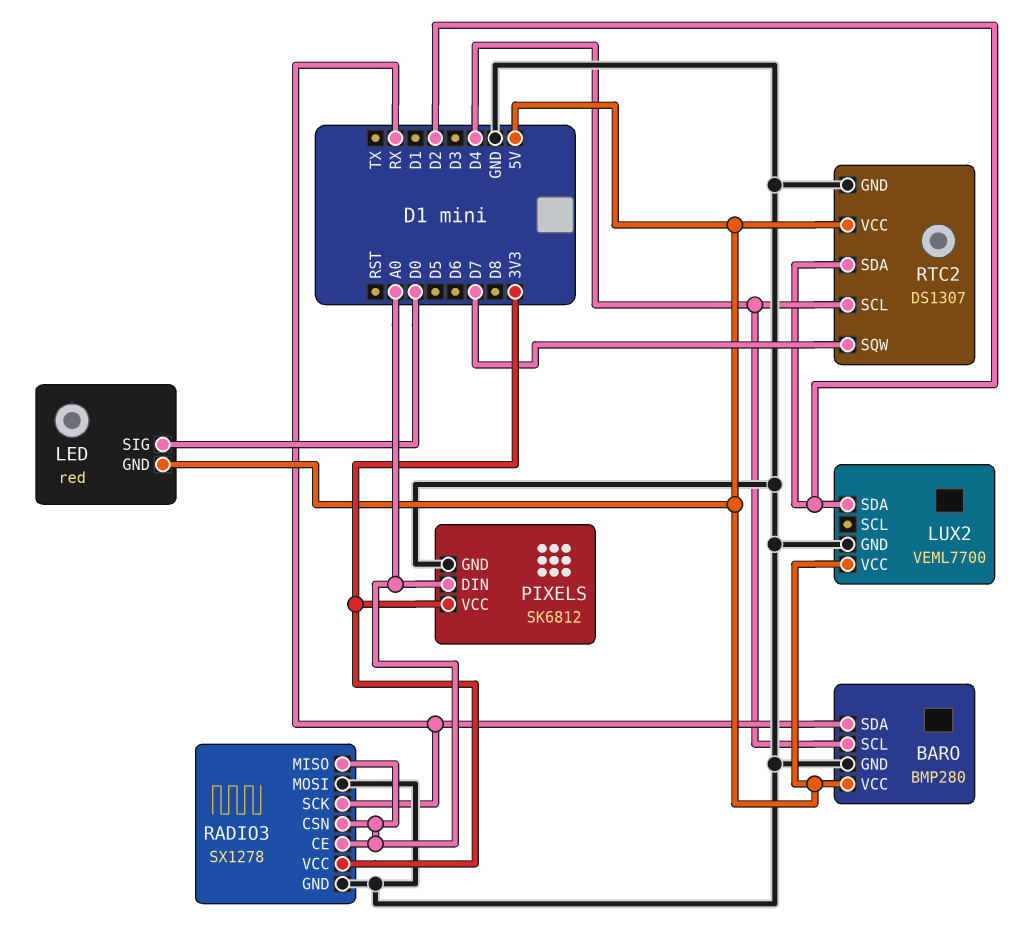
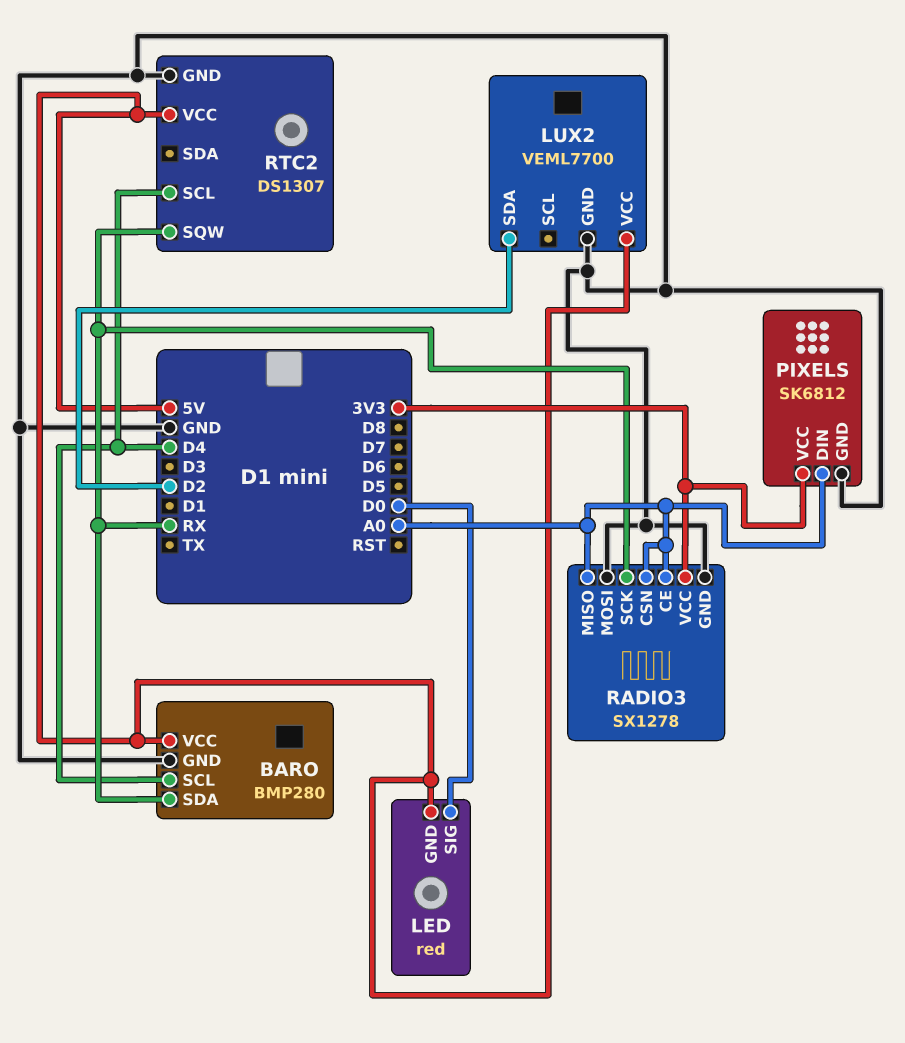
RTC2 pin SDA: D2 -> none
RTC2 pin SQW: D7 -> RX

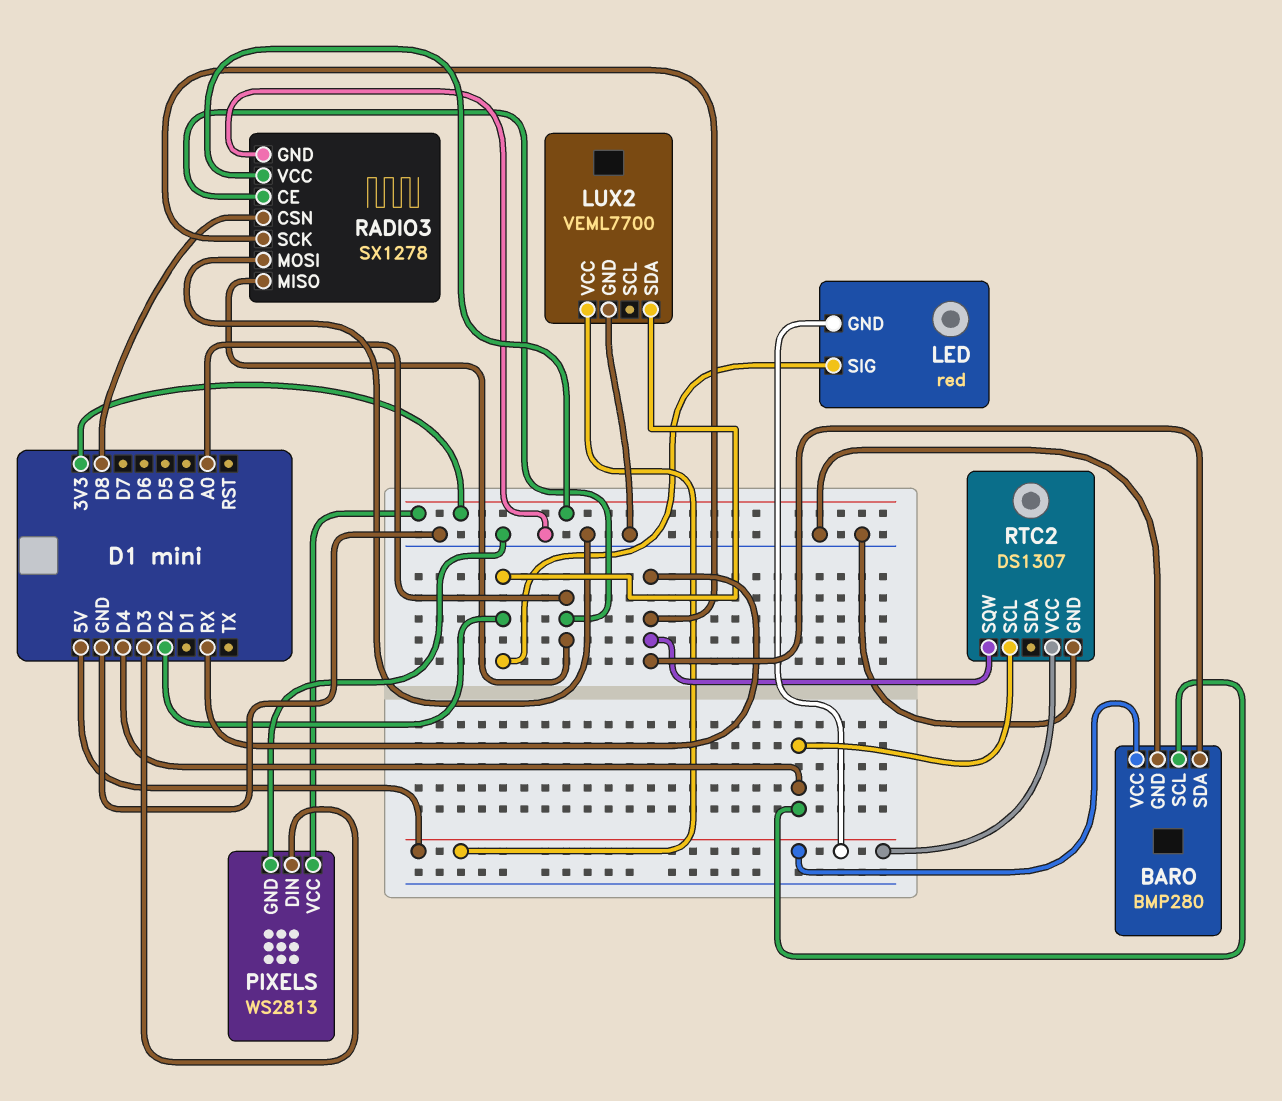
LED pin SIG: D0 -> D2
PIXELS: SK6812 -> WS2813
PIXELS pin DIN: A0 -> D3
RADIO3 pin CSN: A0 -> D8

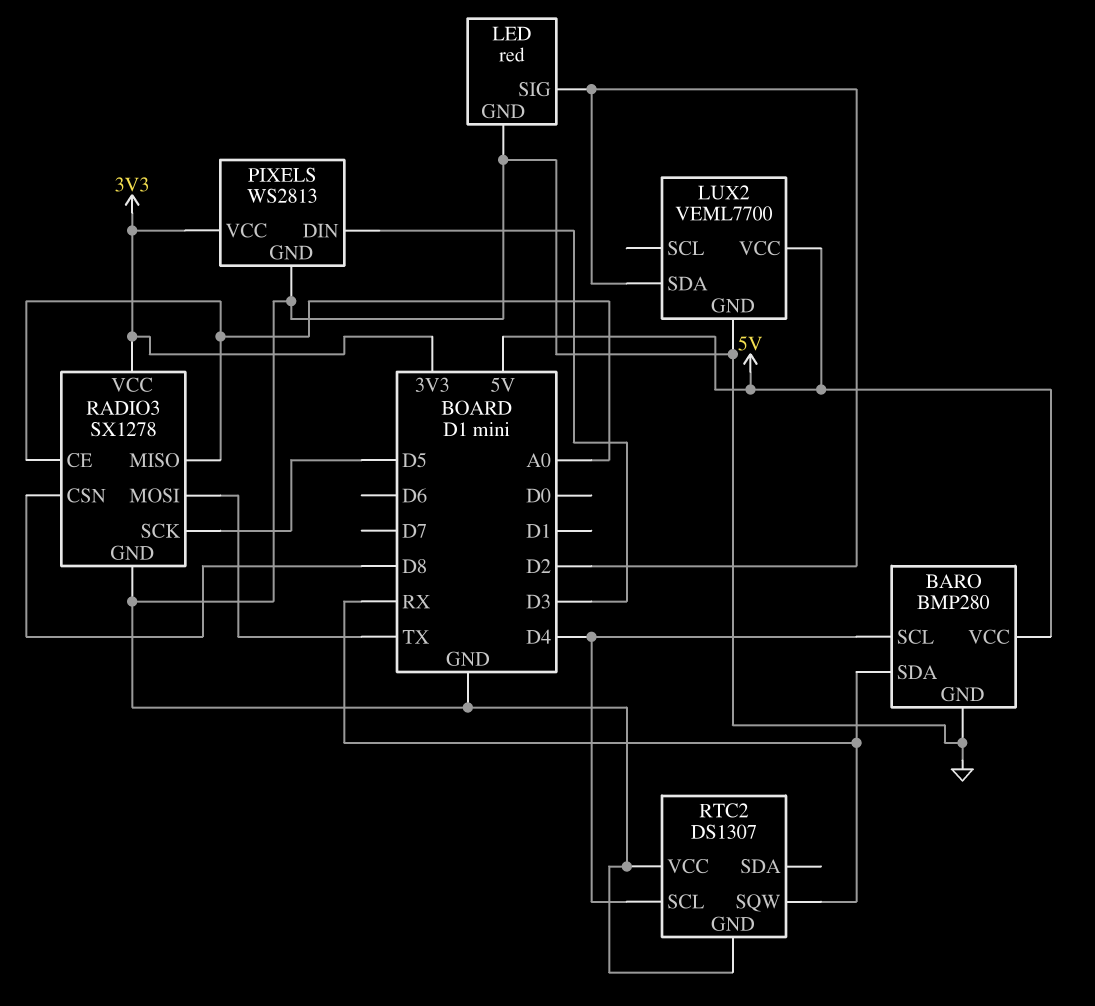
LED pin GND: 5V -> GND
RADIO3 pin MOSI: GND -> TX
RADIO3 pin SCK: RX -> D5
RTC2 pin VCC: 5V -> GND

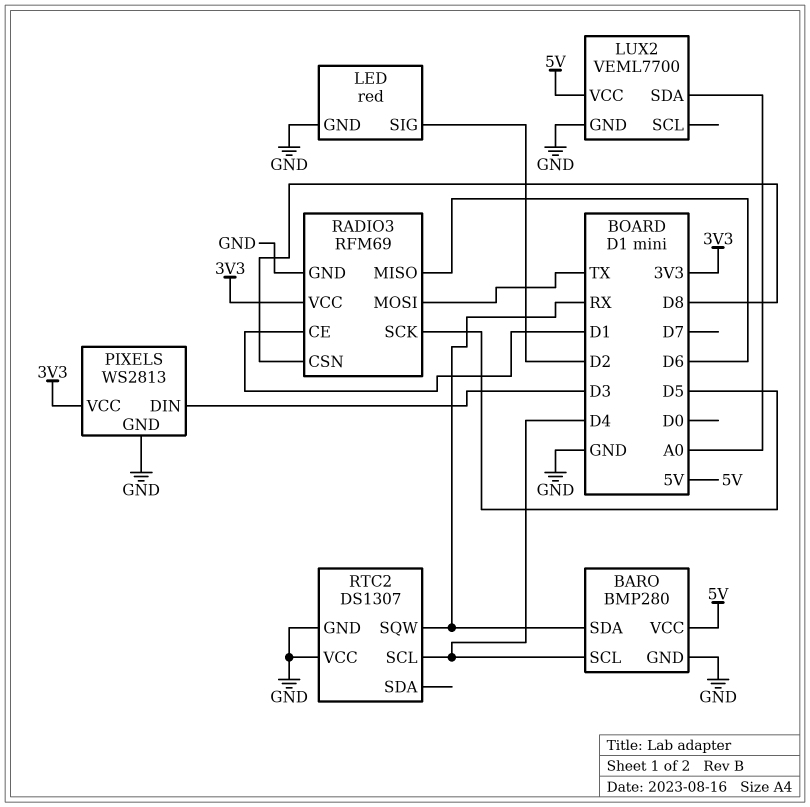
LUX2 pin SDA: D2 -> A0
RADIO3: SX1278 -> RFM69
RADIO3 pin CE: A0 -> D1
RADIO3 pin MISO: A0 -> D6

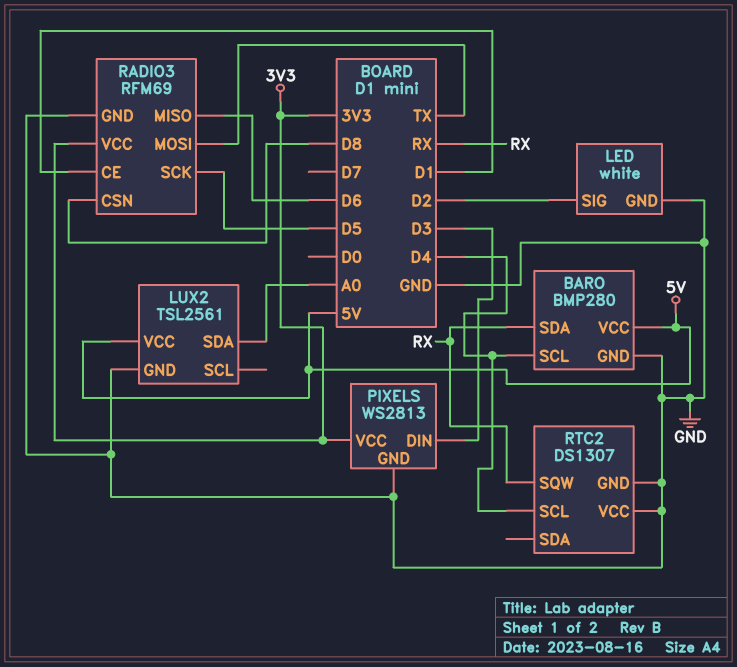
LED: red -> white
LUX2: VEML7700 -> TSL2561

